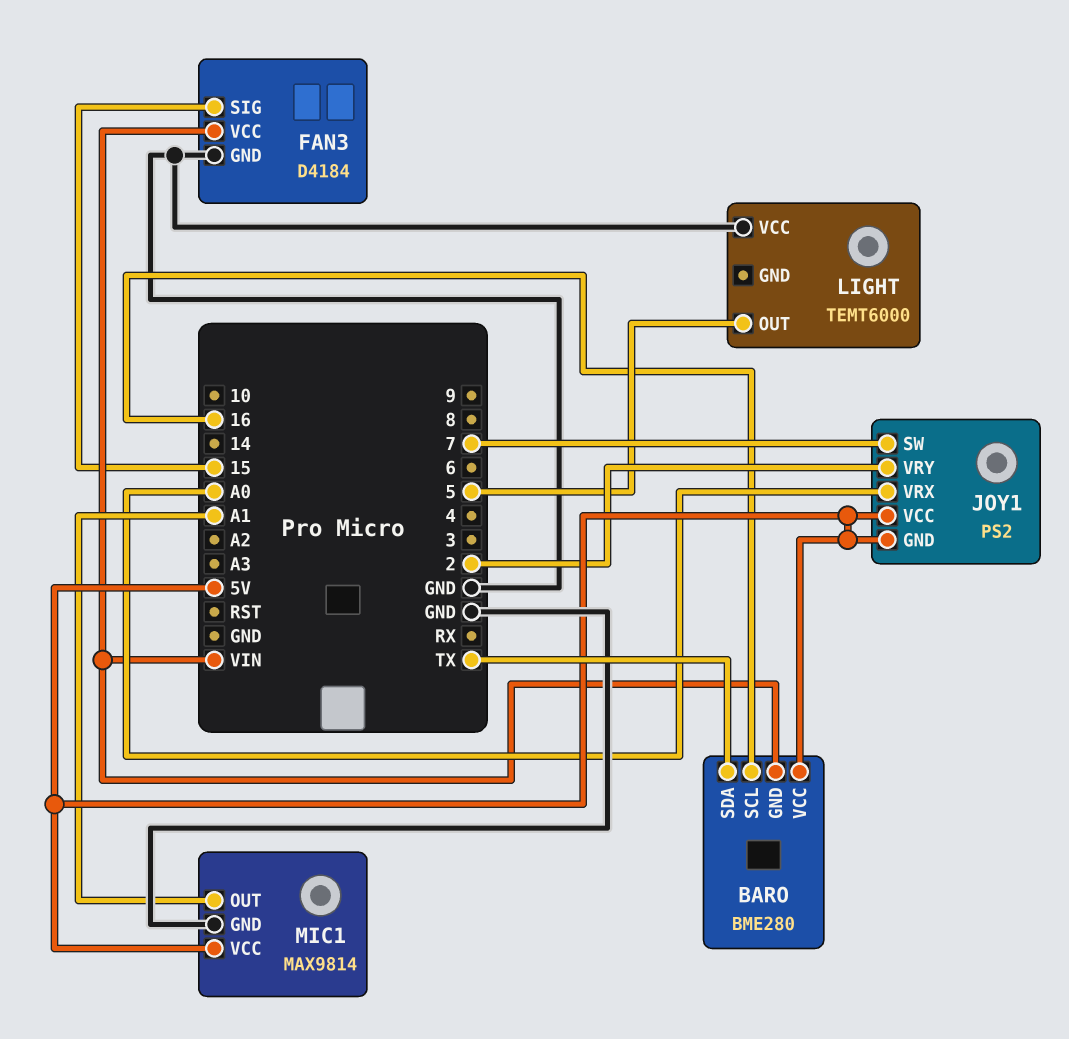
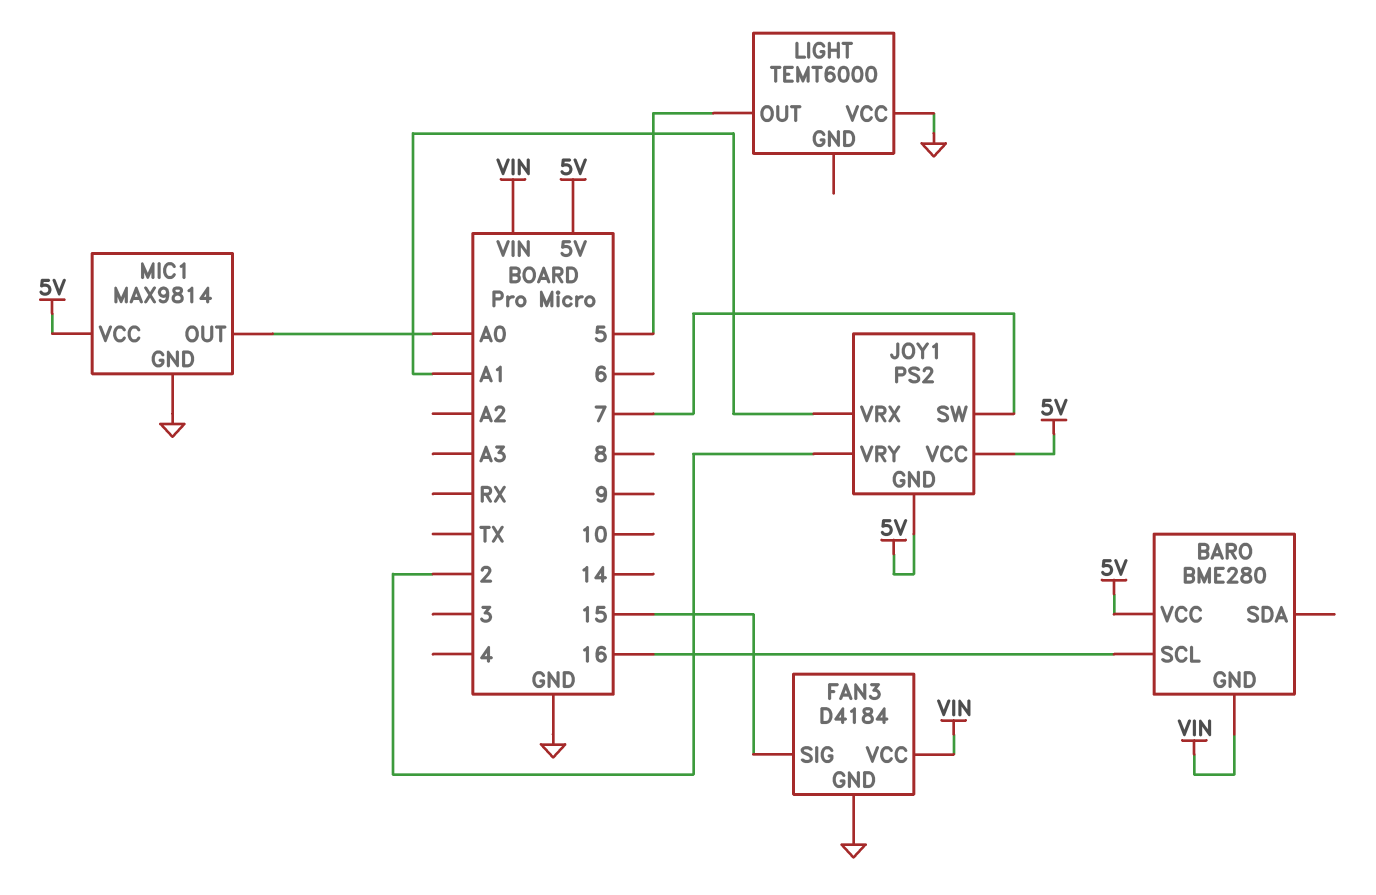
BARO pin SDA: TX -> none
JOY1 pin VRX: A0 -> A1
MIC1 pin OUT: A1 -> A0

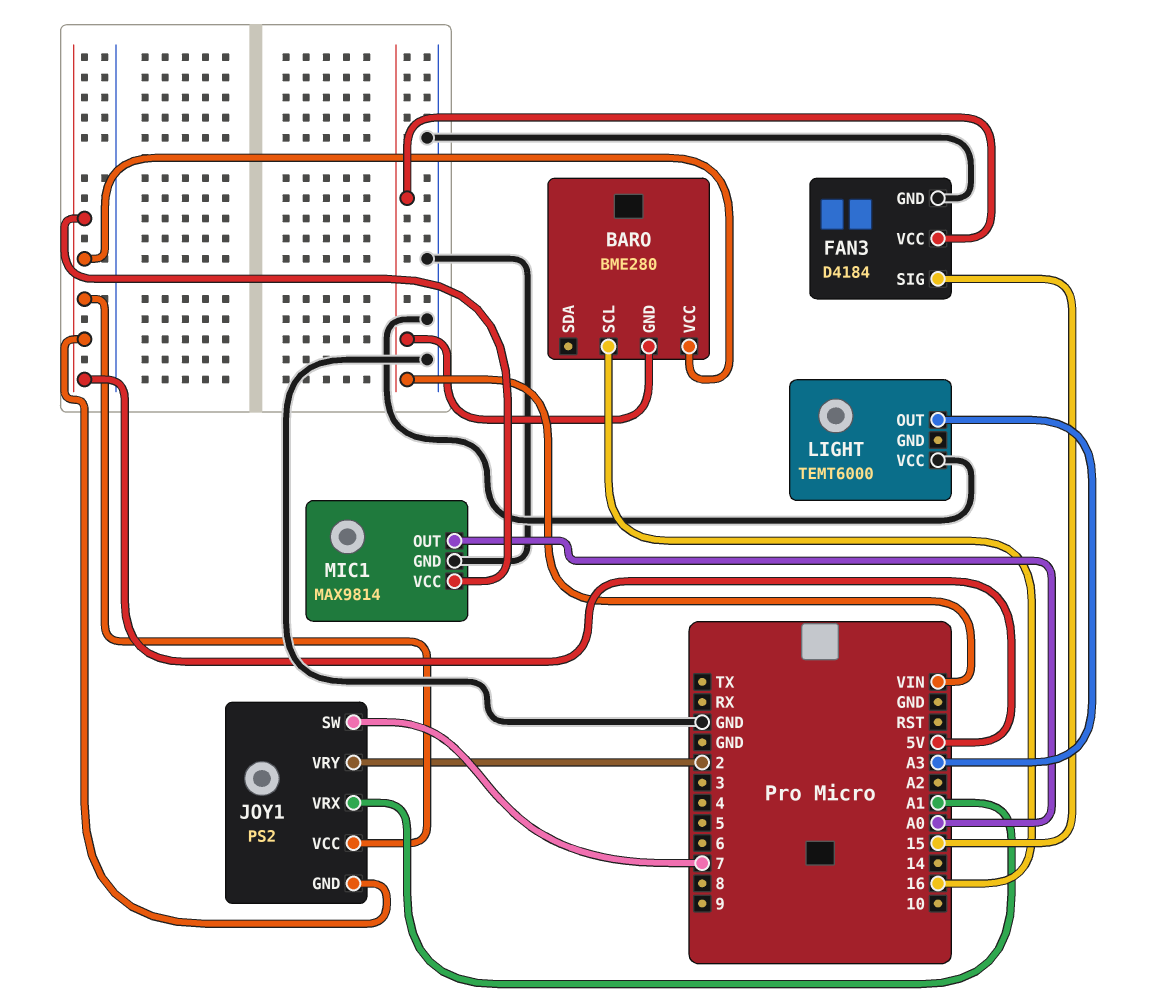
LIGHT pin OUT: 5 -> A3

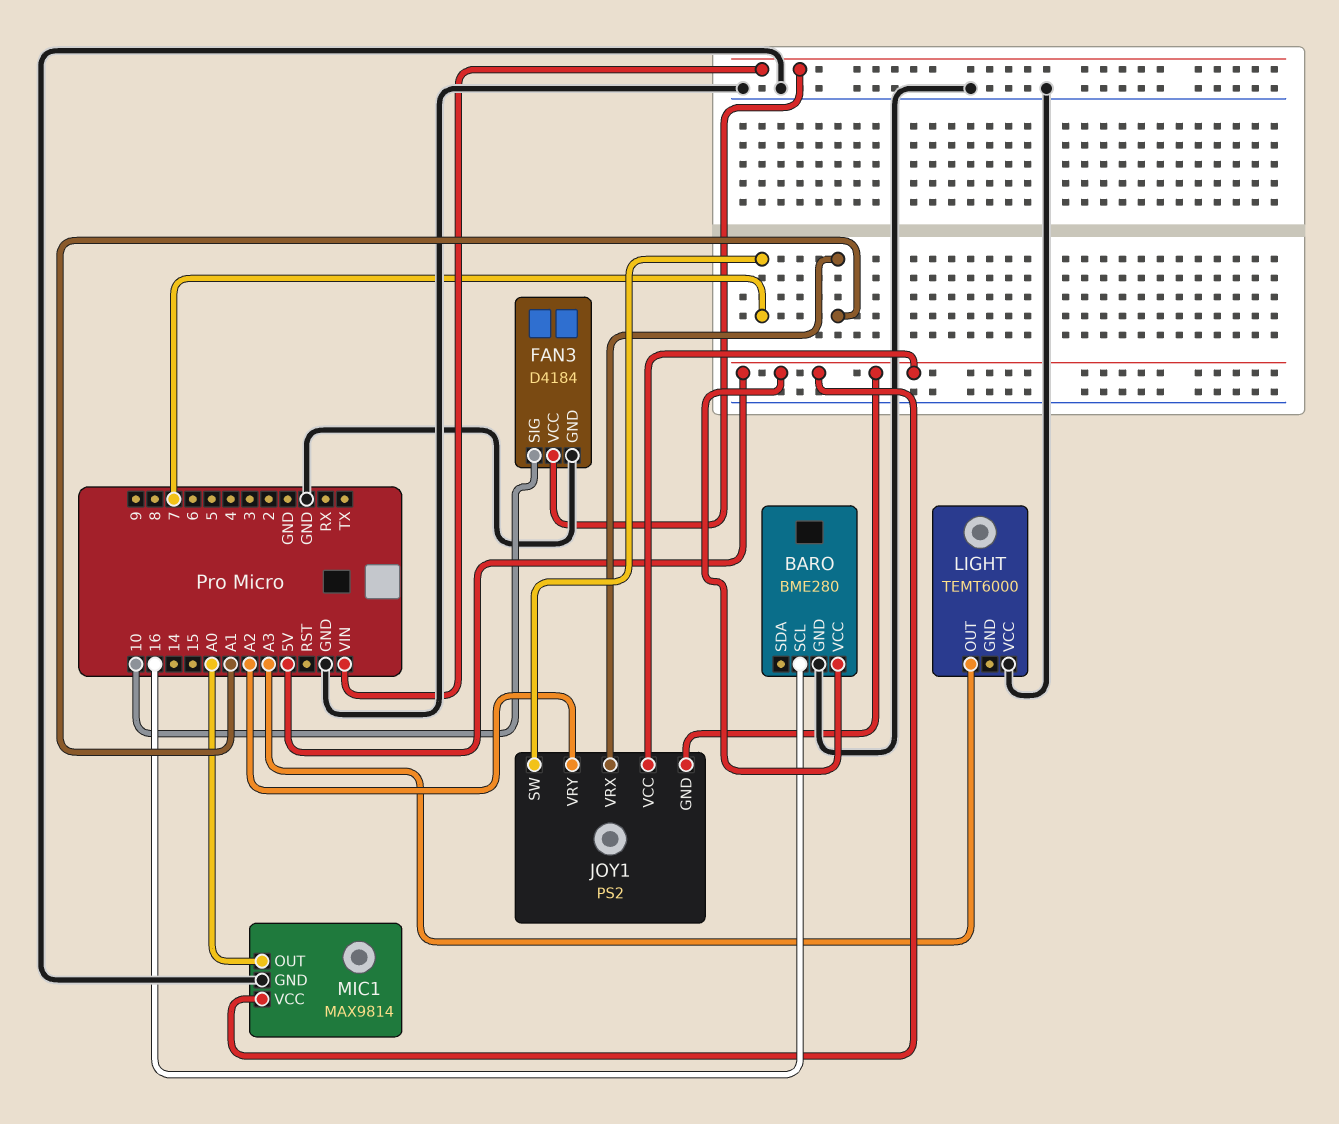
BARO pin GND: VIN -> GND
FAN3 pin SIG: 15 -> 10
JOY1 pin VRY: 2 -> A2

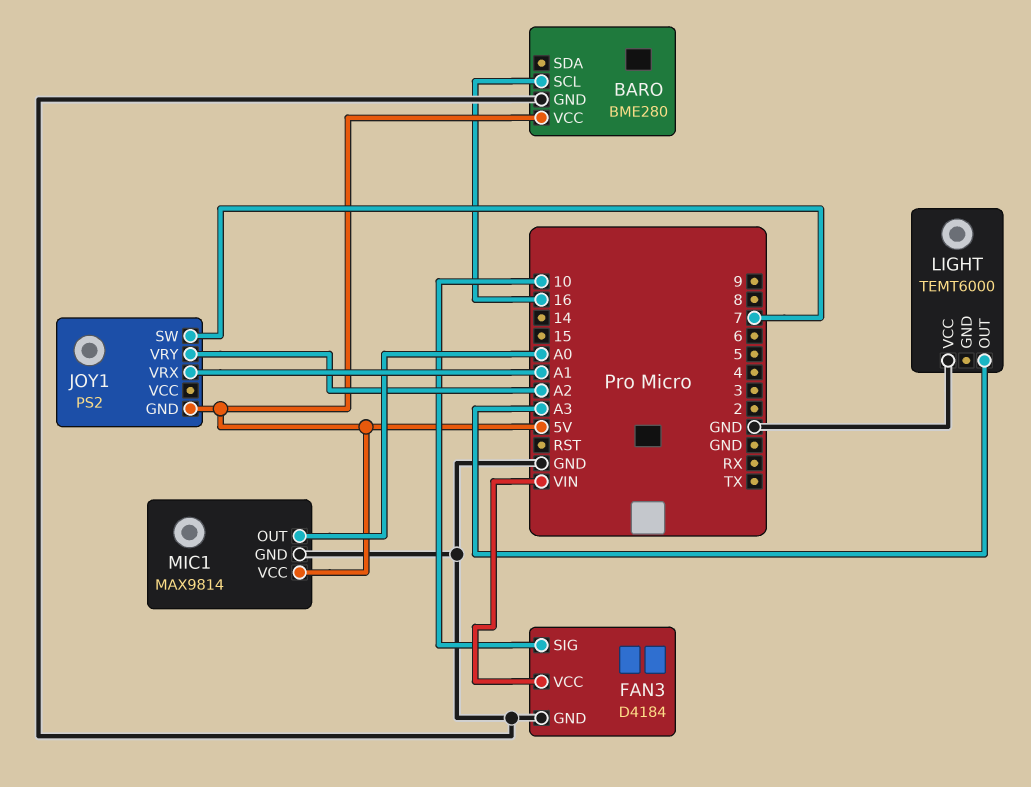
JOY1 pin VCC: 5V -> none

